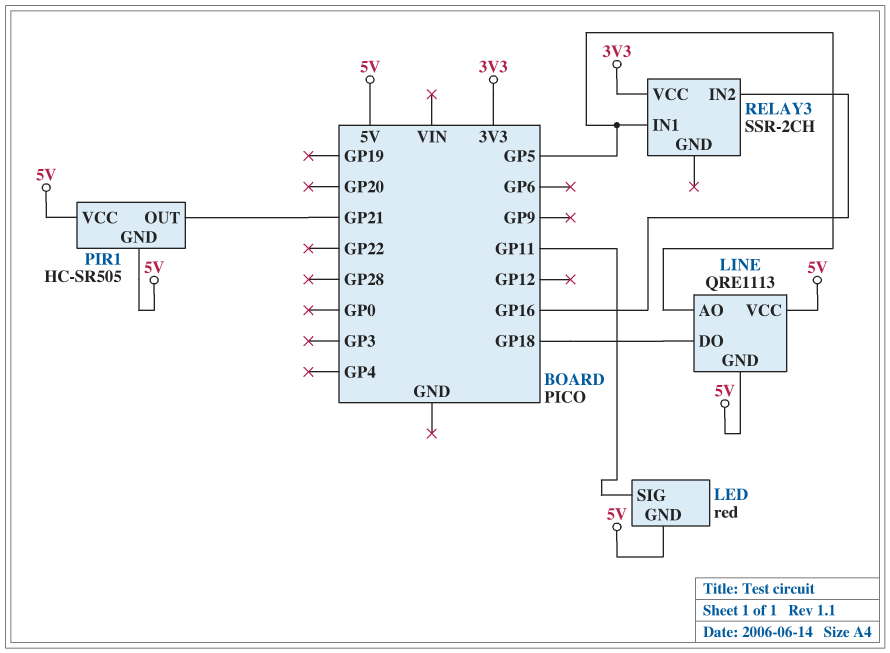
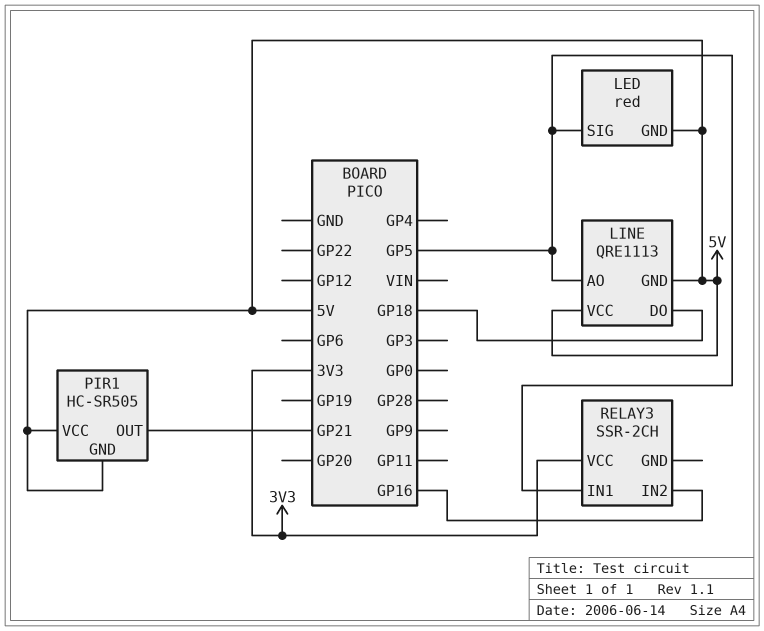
LED pin SIG: GP11 -> GP5

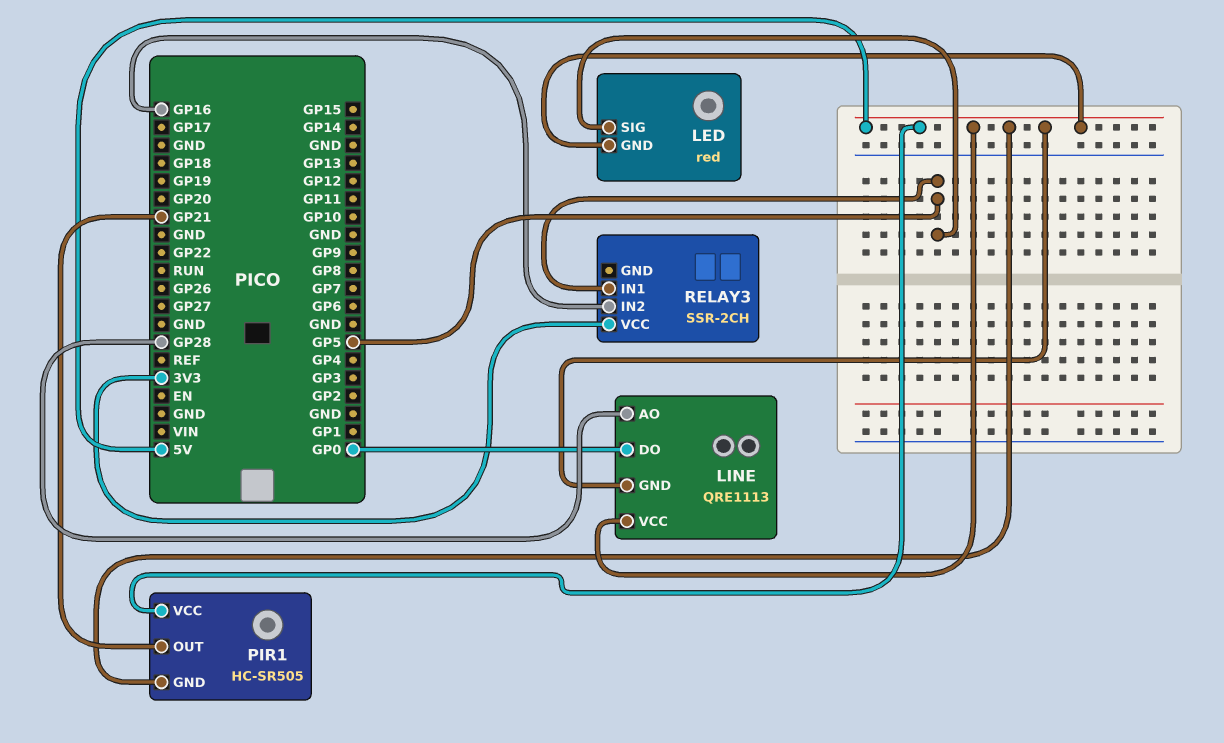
LINE pin AO: GP5 -> GP28
LINE pin DO: GP18 -> GP0

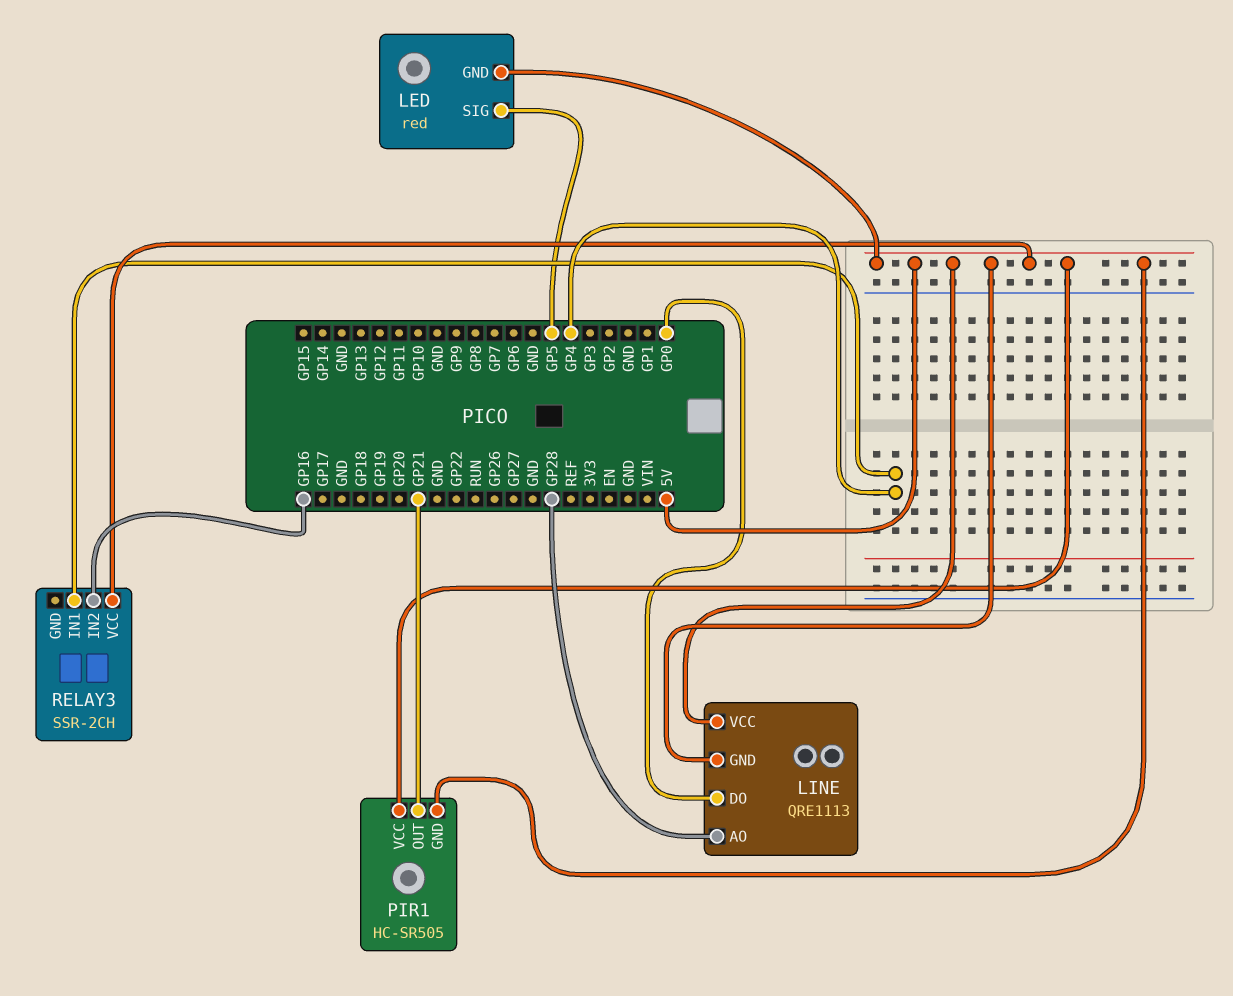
RELAY3 pin IN1: GP5 -> GP4
RELAY3 pin VCC: 3V3 -> 5V

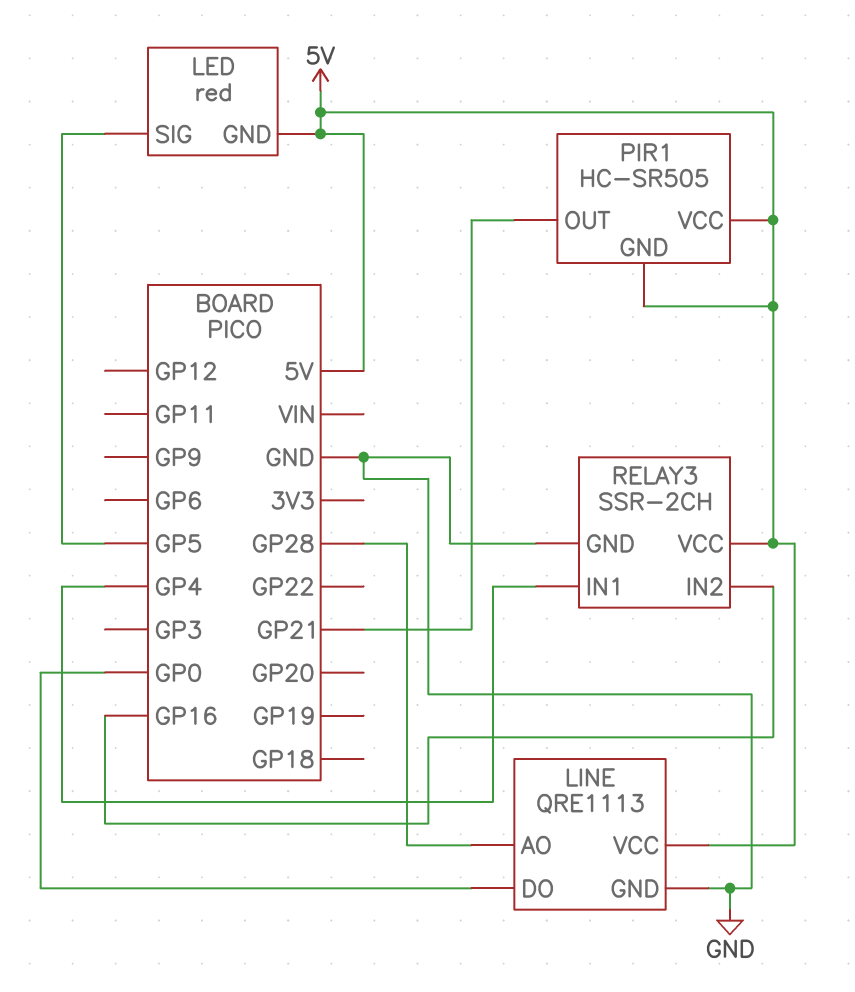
LINE pin GND: 5V -> GND
RELAY3 pin GND: none -> GND

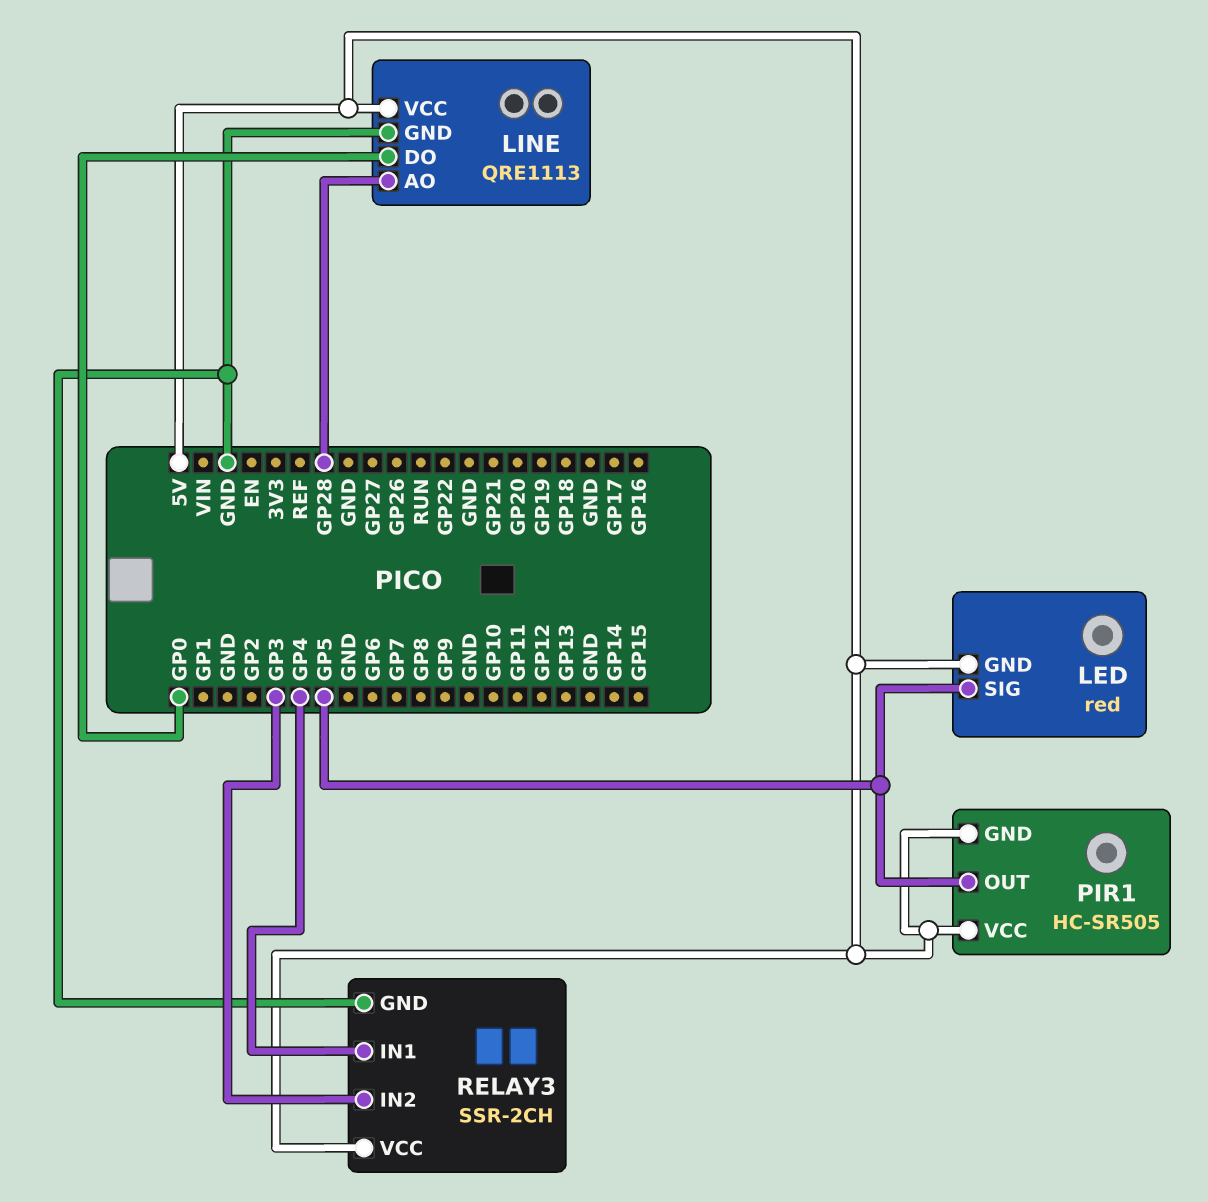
PIR1 pin OUT: GP21 -> GP5
RELAY3 pin IN2: GP16 -> GP3

